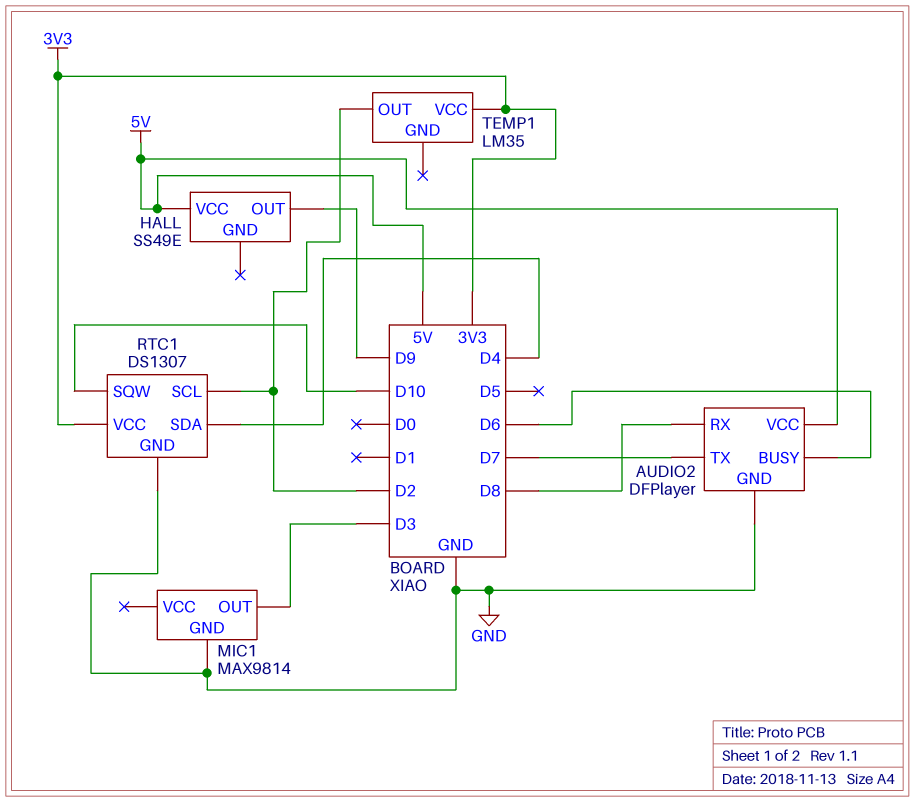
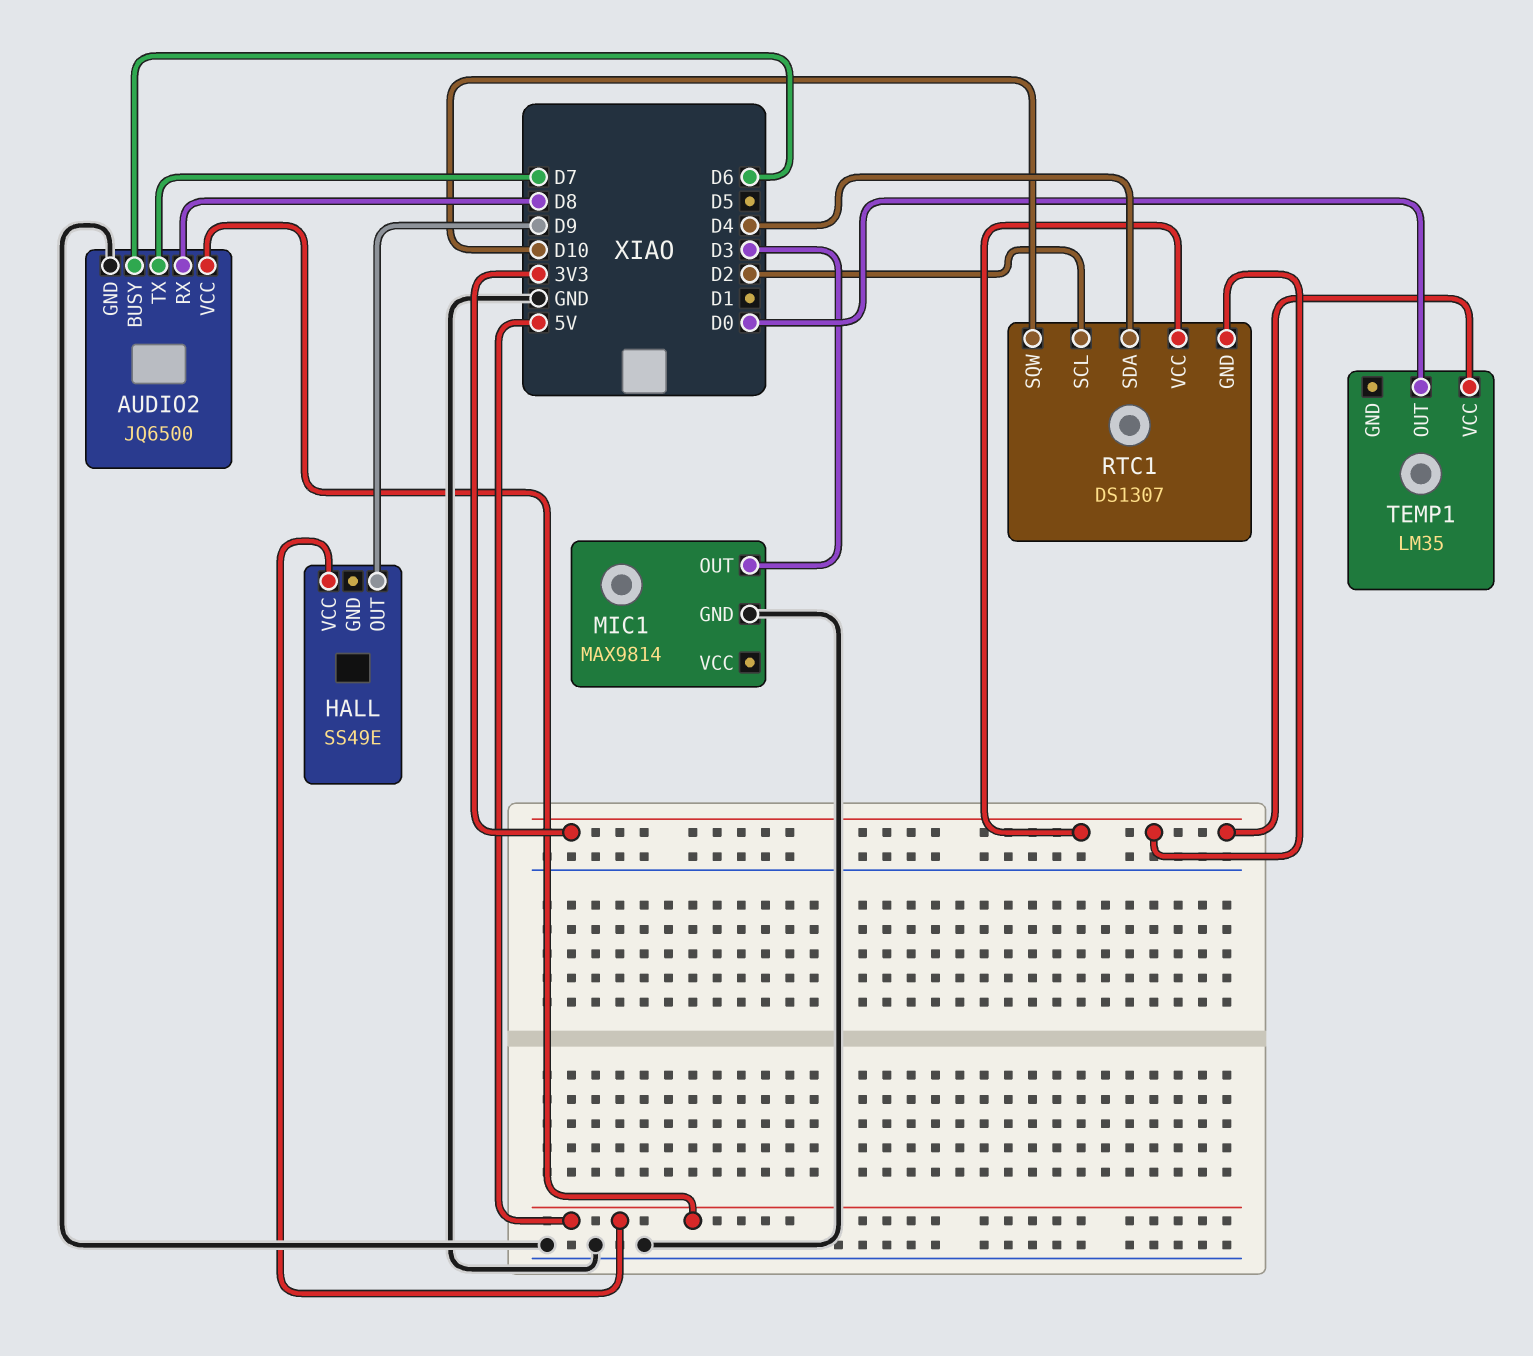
AUDIO2: DFPlayer -> JQ6500
RTC1 pin GND: GND -> 3V3
TEMP1 pin OUT: D2 -> D0

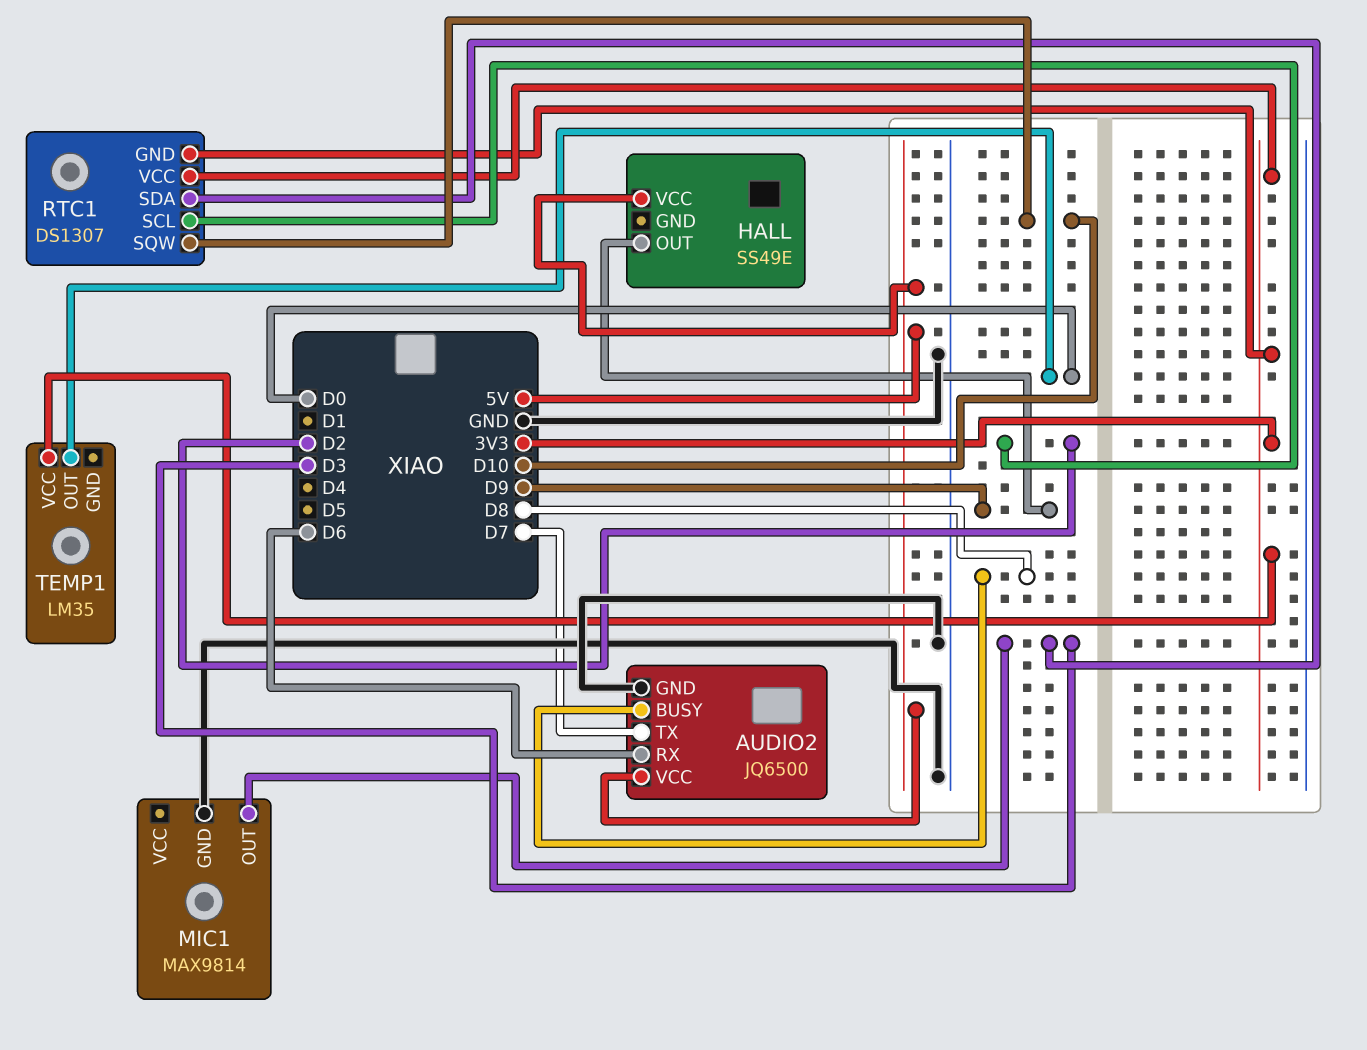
AUDIO2 pin BUSY: D6 -> D8
AUDIO2 pin RX: D8 -> D6
RTC1 pin SDA: D4 -> D3

